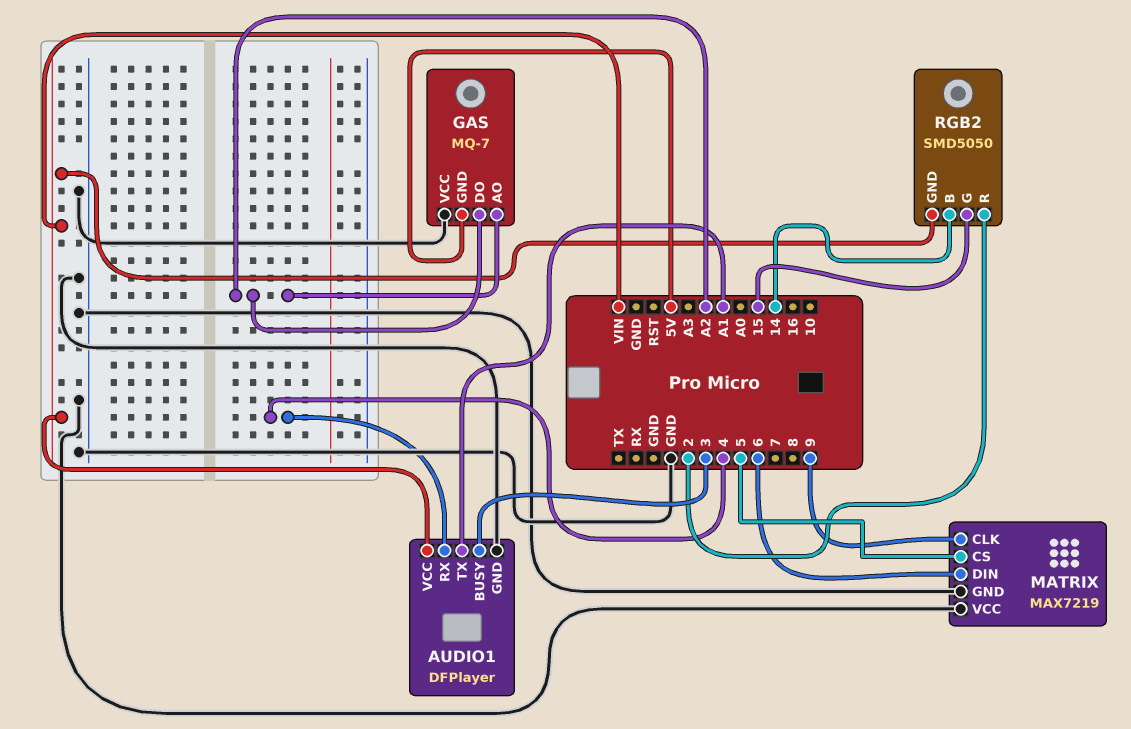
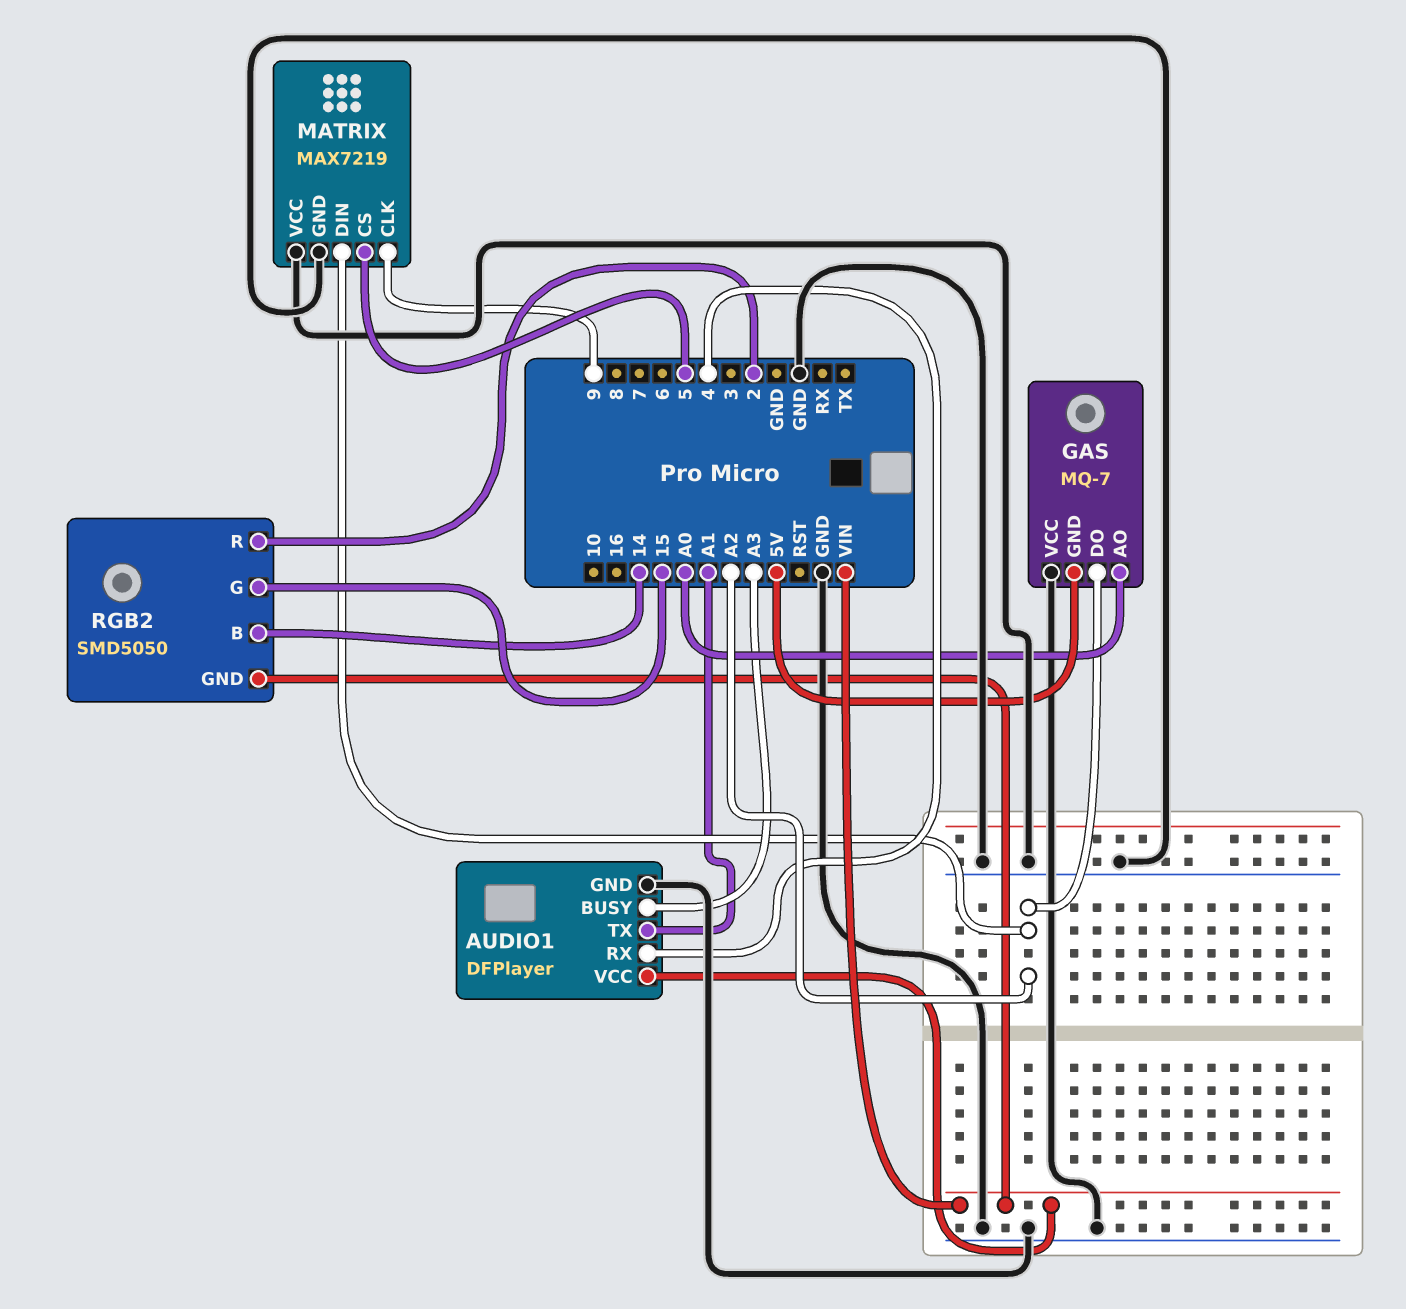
AUDIO1 pin BUSY: 3 -> A3
GAS pin AO: A2 -> A0
MATRIX pin DIN: 6 -> A2

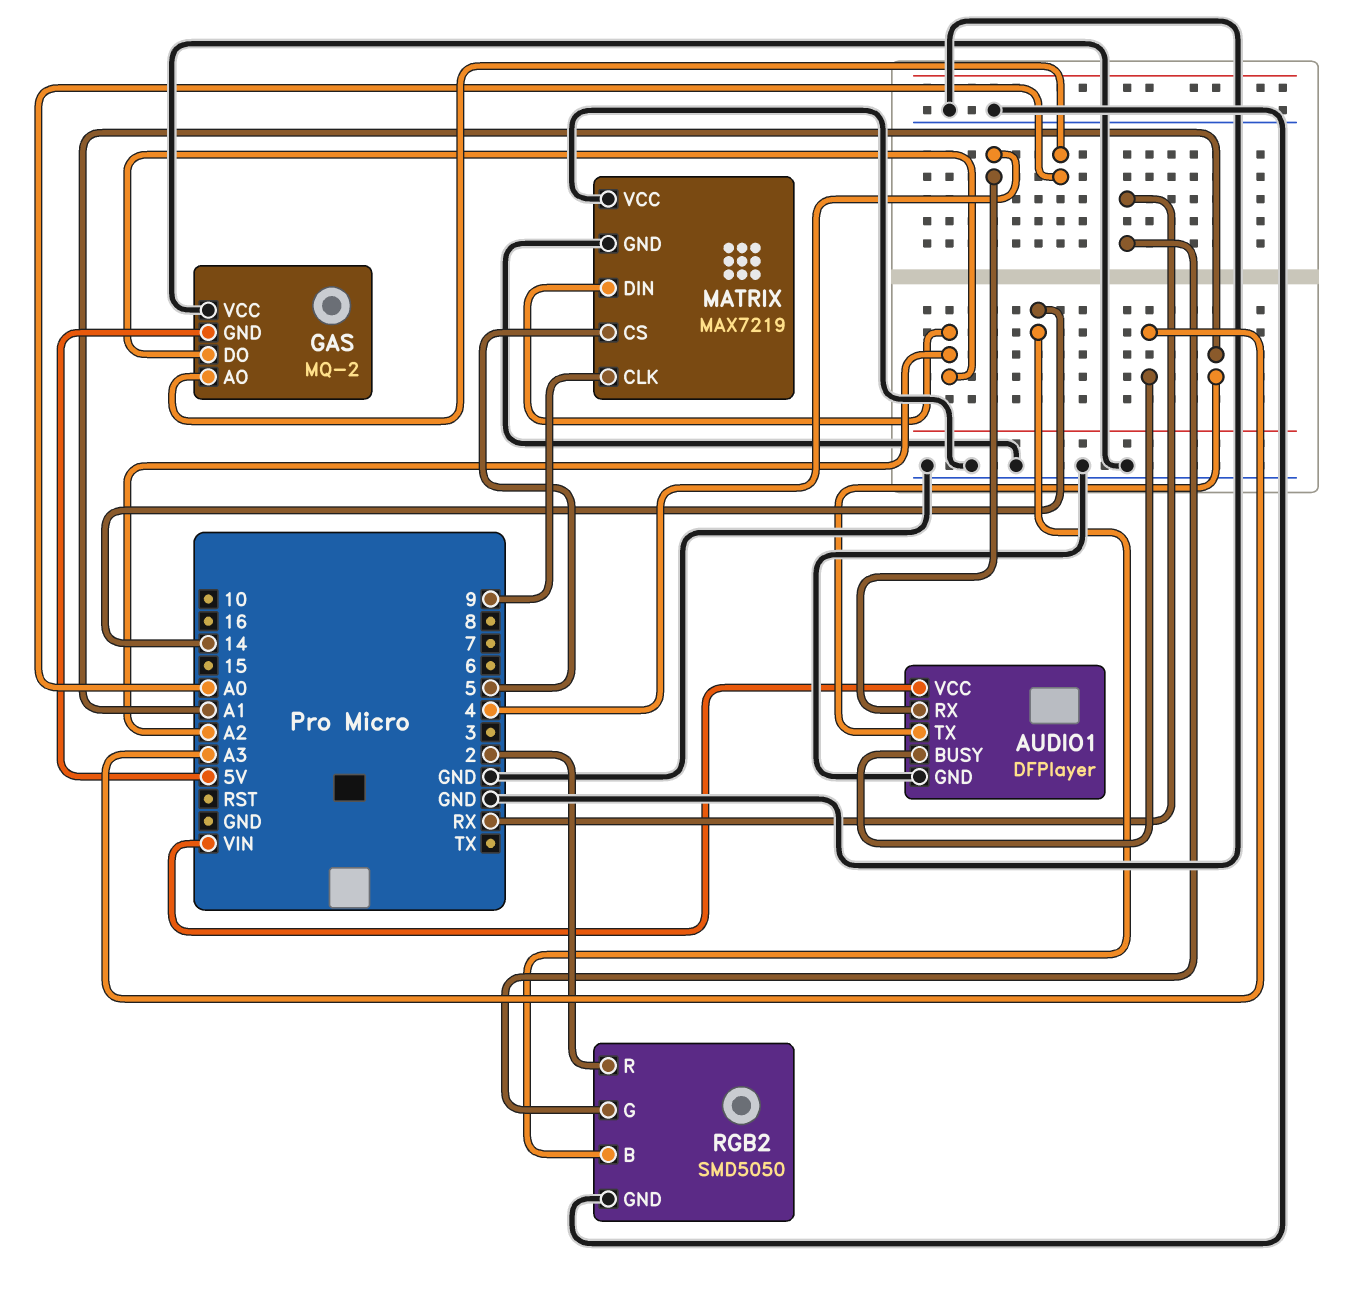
GAS: MQ-7 -> MQ-2
RGB2 pin G: 15 -> RX
RGB2 pin GND: VIN -> GND

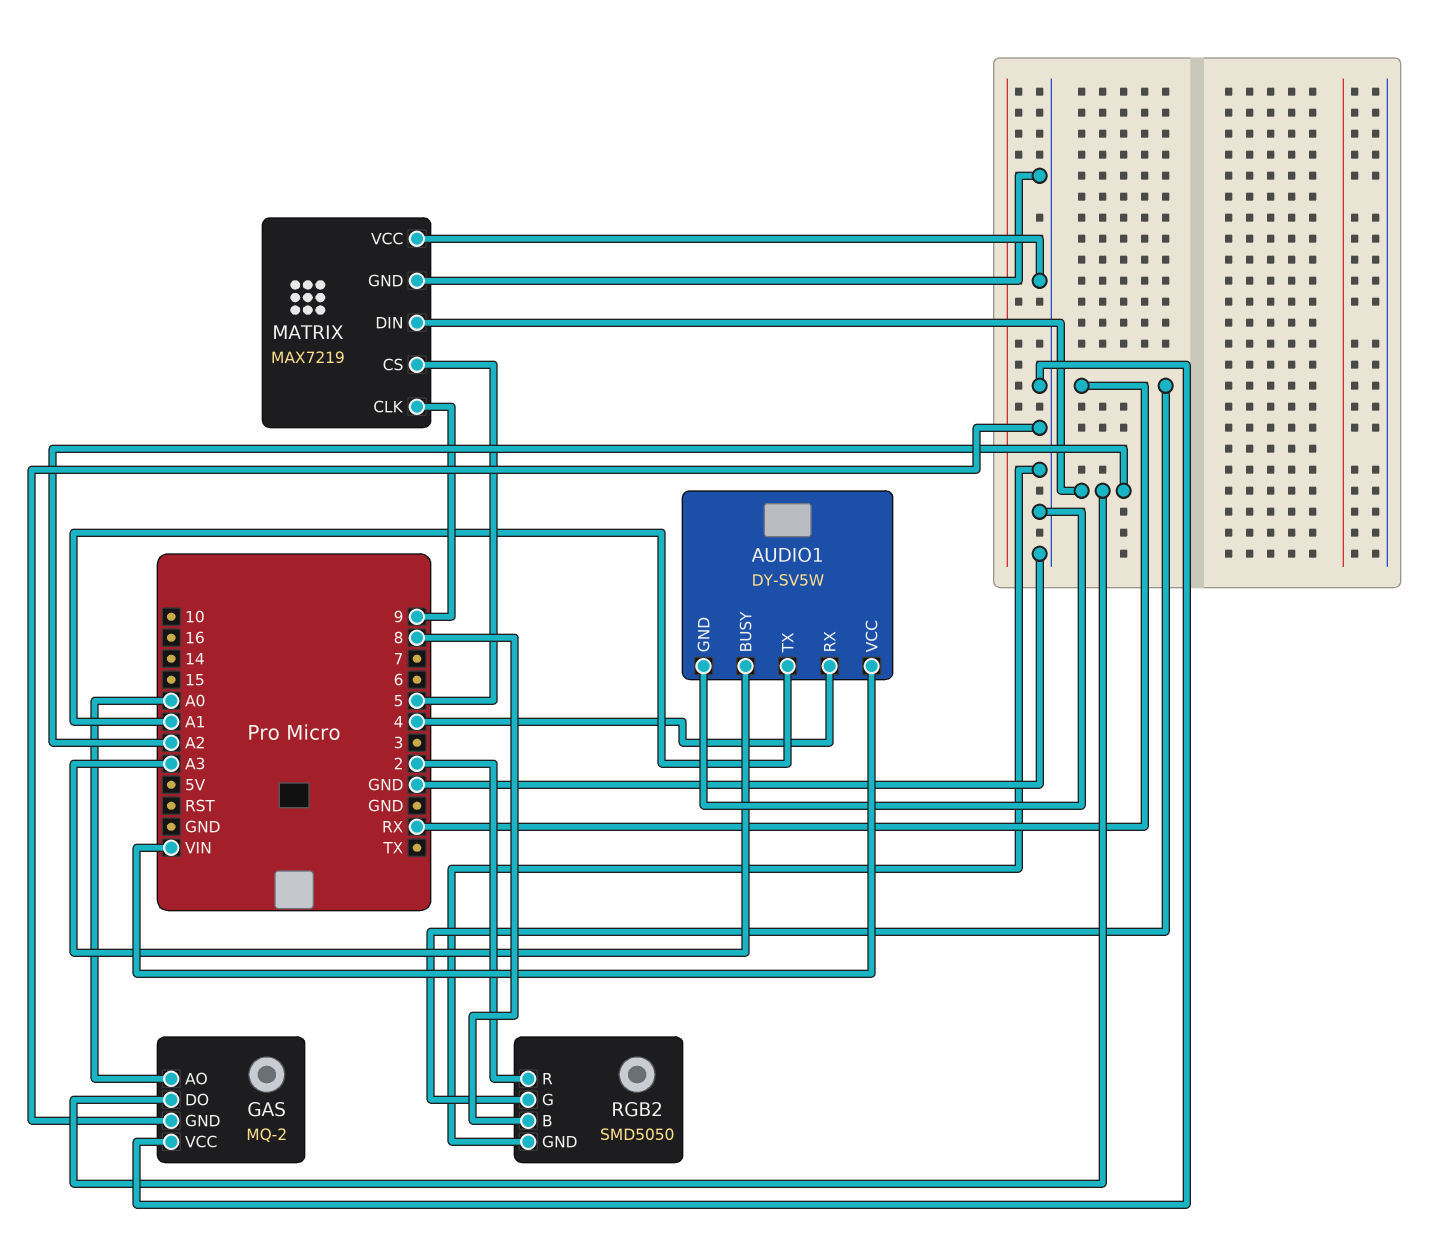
AUDIO1: DFPlayer -> DY-SV5W
GAS pin GND: 5V -> GND
RGB2 pin B: 14 -> 8

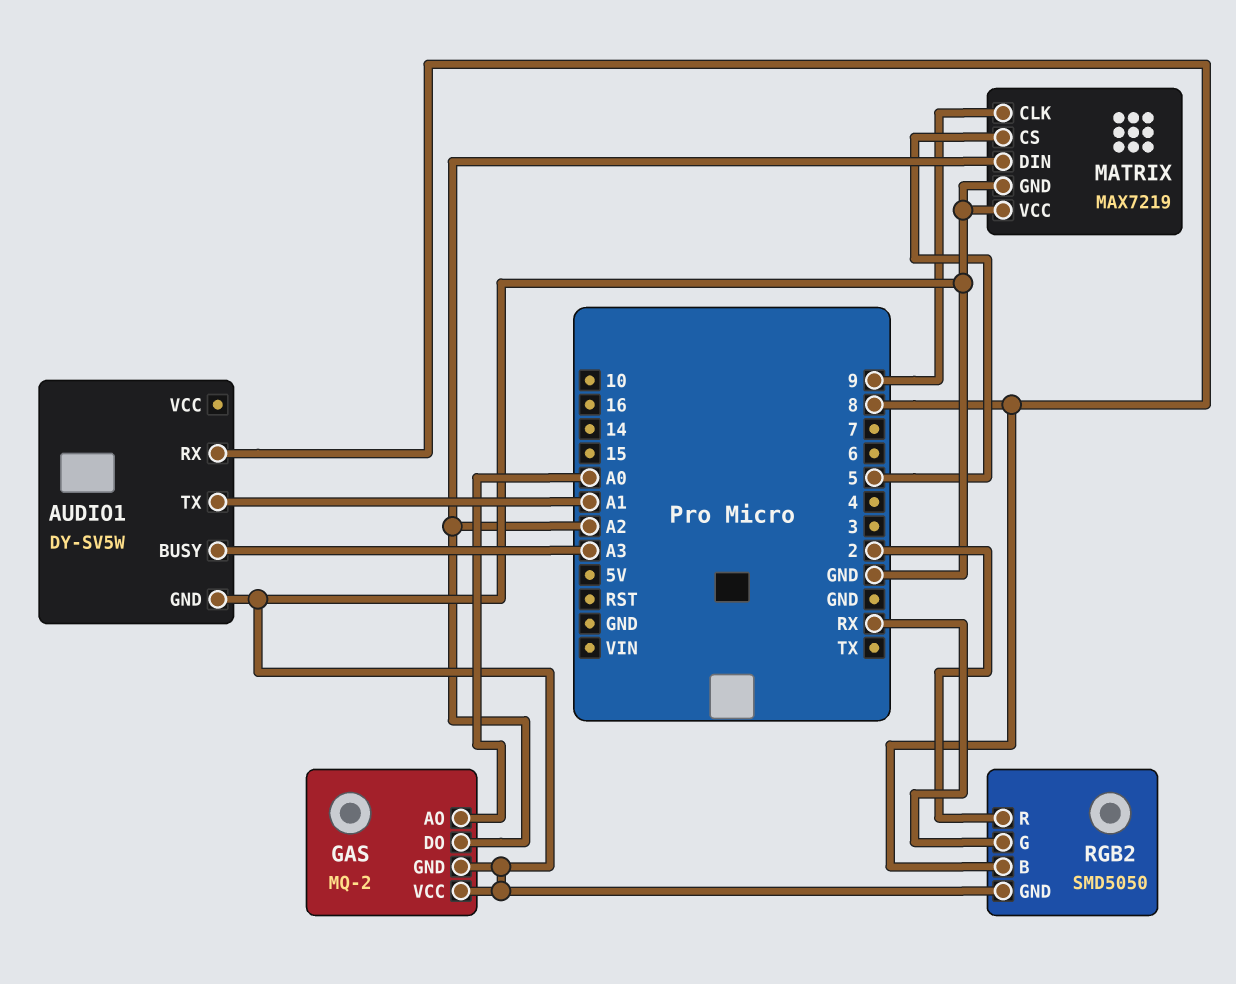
AUDIO1 pin RX: 4 -> 8
AUDIO1 pin VCC: VIN -> none

